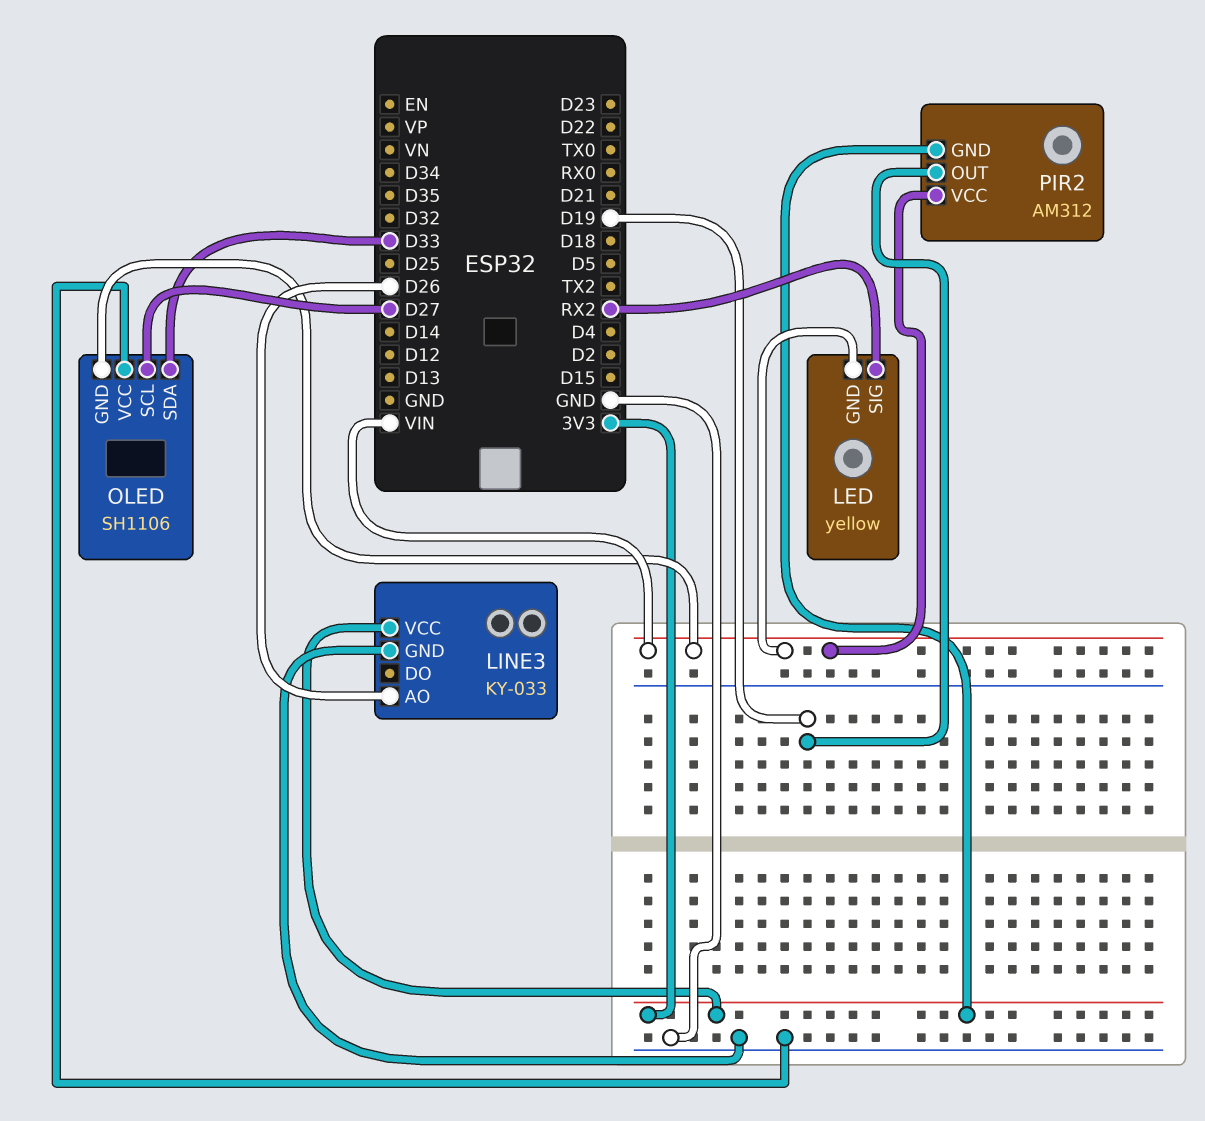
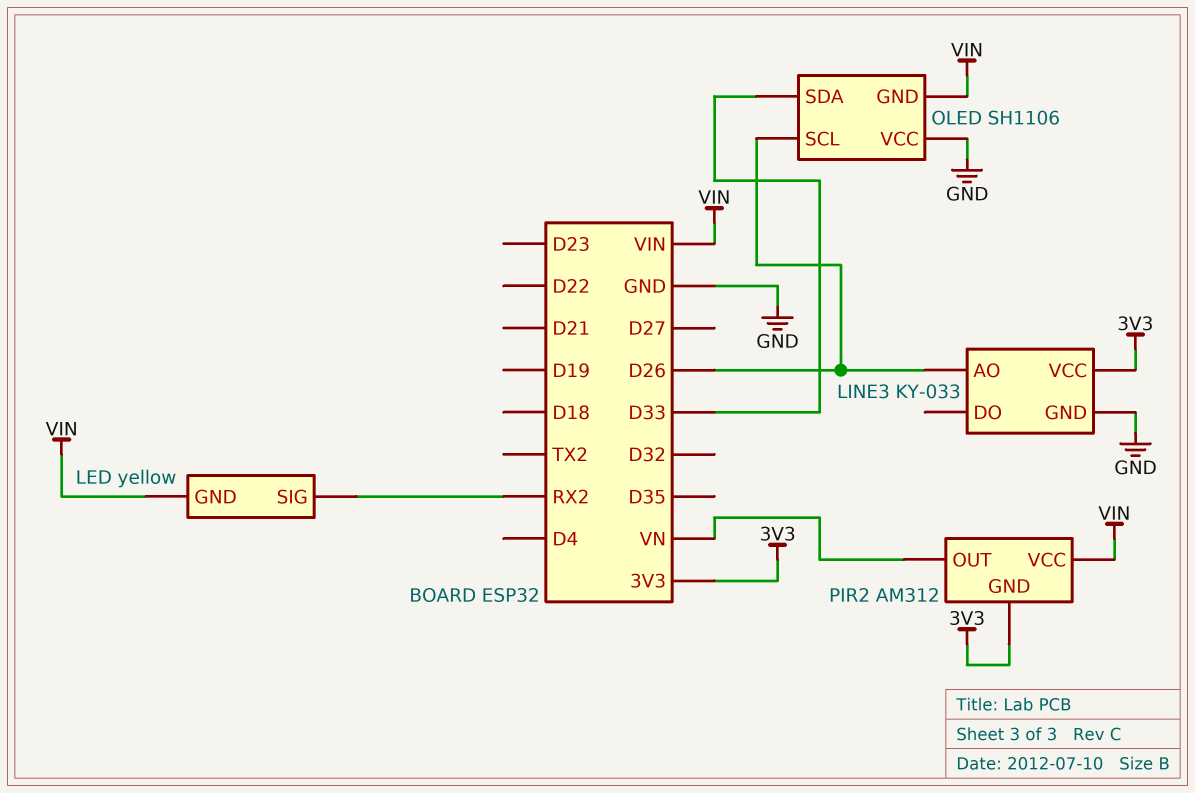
OLED pin SCL: D27 -> D26
PIR2 pin OUT: D19 -> VN

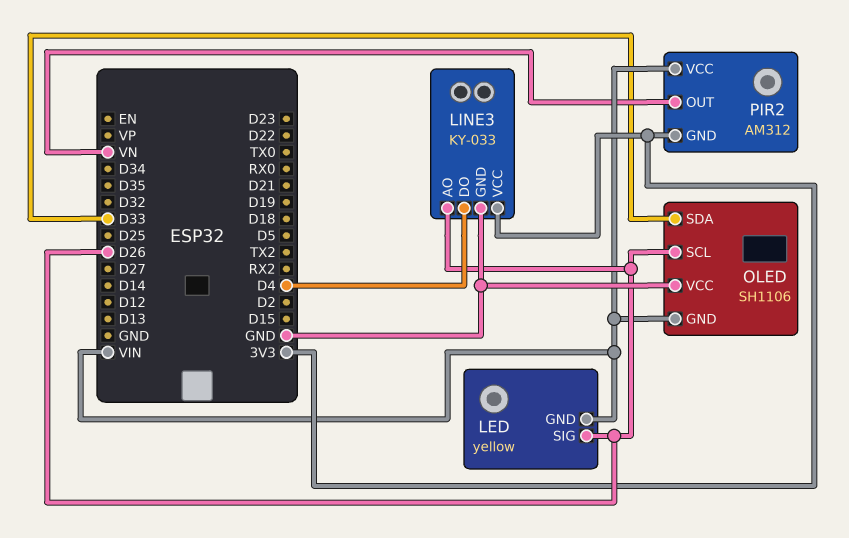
LED pin SIG: RX2 -> D26
LINE3 pin DO: none -> D4

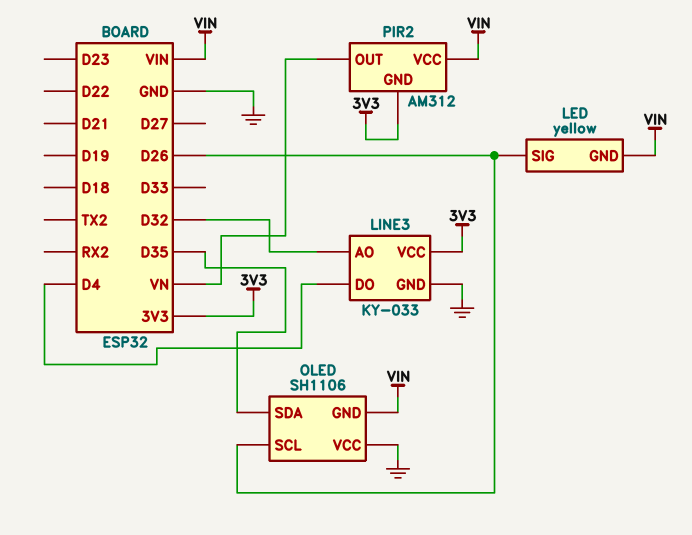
LINE3 pin AO: D26 -> D32
OLED pin SDA: D33 -> D35

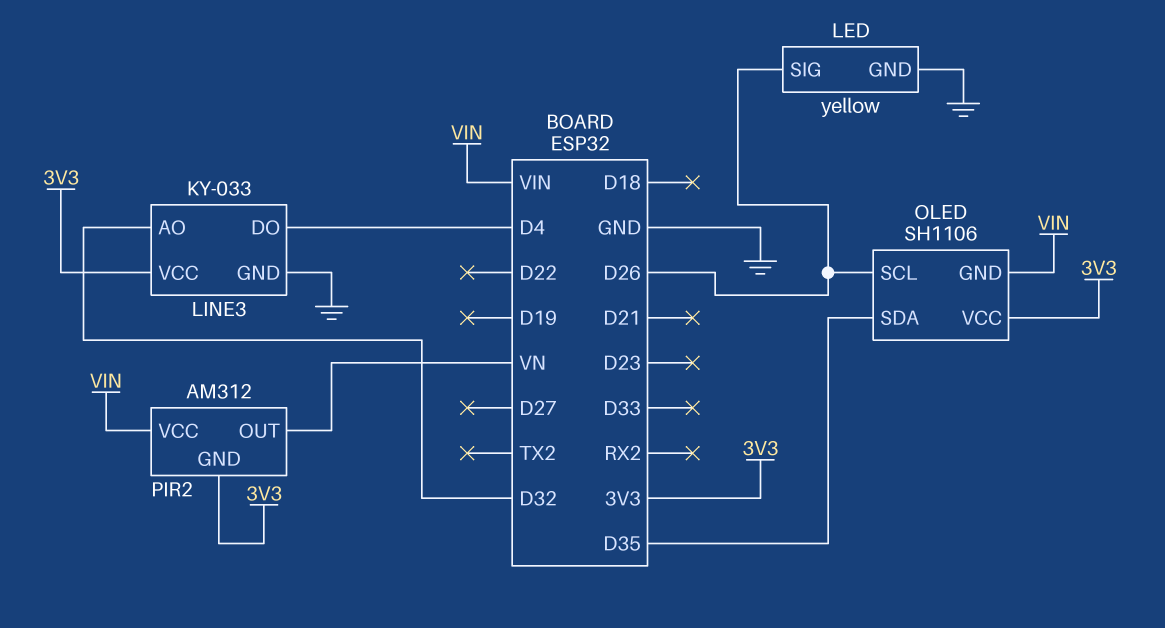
LED pin GND: VIN -> GND
OLED pin VCC: GND -> 3V3

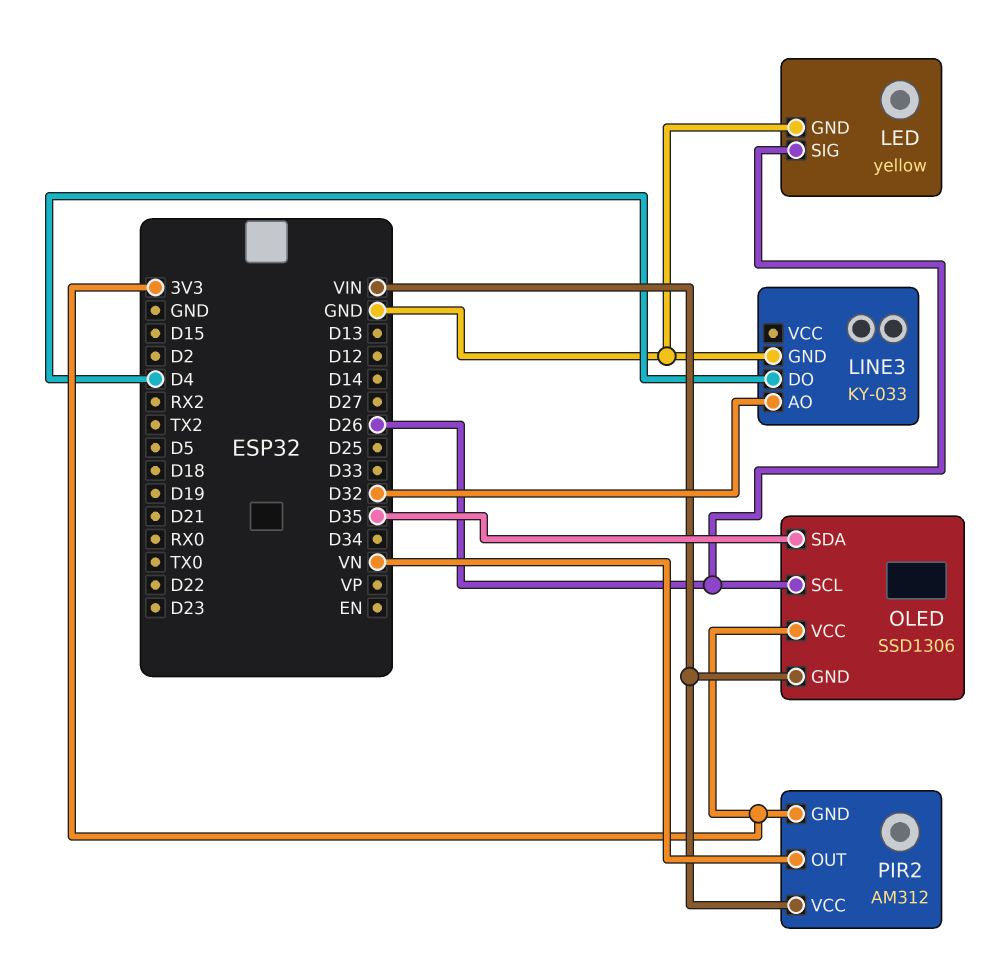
LINE3 pin VCC: 3V3 -> none
OLED: SH1106 -> SSD1306

